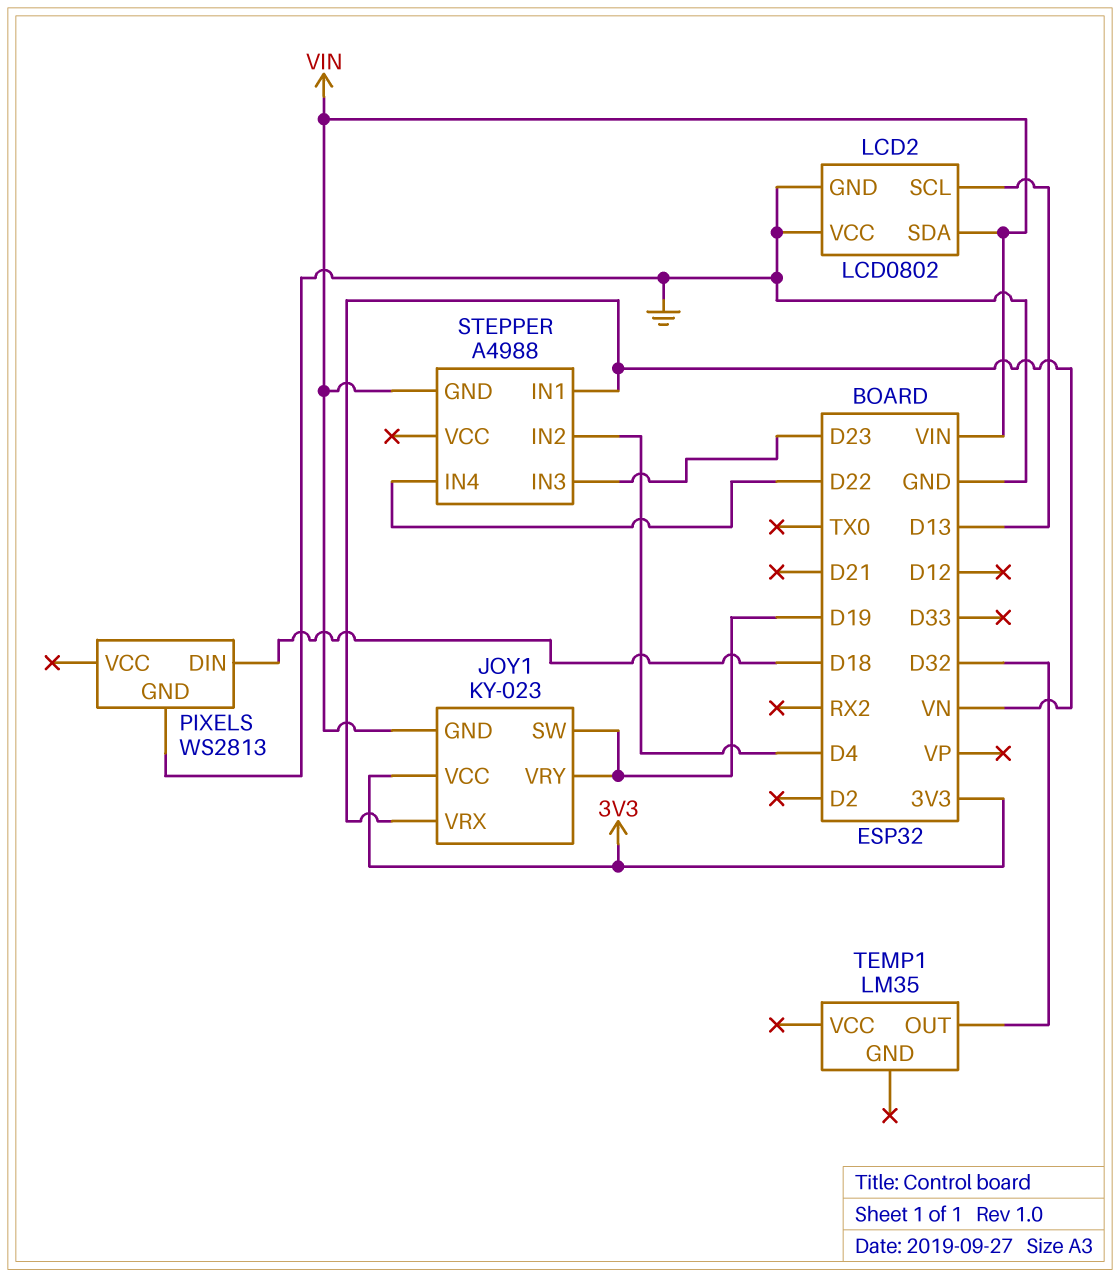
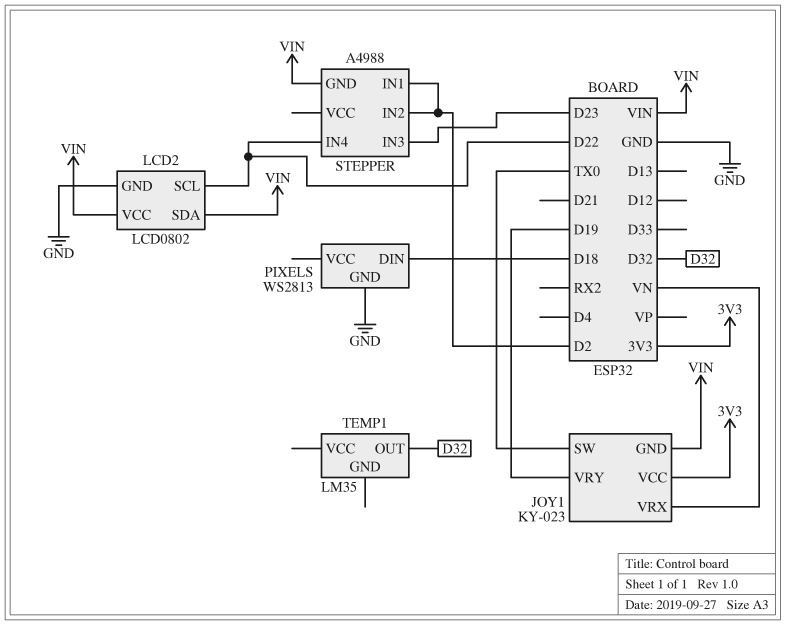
JOY1 pin SW: D19 -> TX0
LCD2 pin SCL: D13 -> D22
LCD2 pin VCC: GND -> VIN
STEPPER pin IN1: VN -> D2
STEPPER pin IN2: D4 -> D2

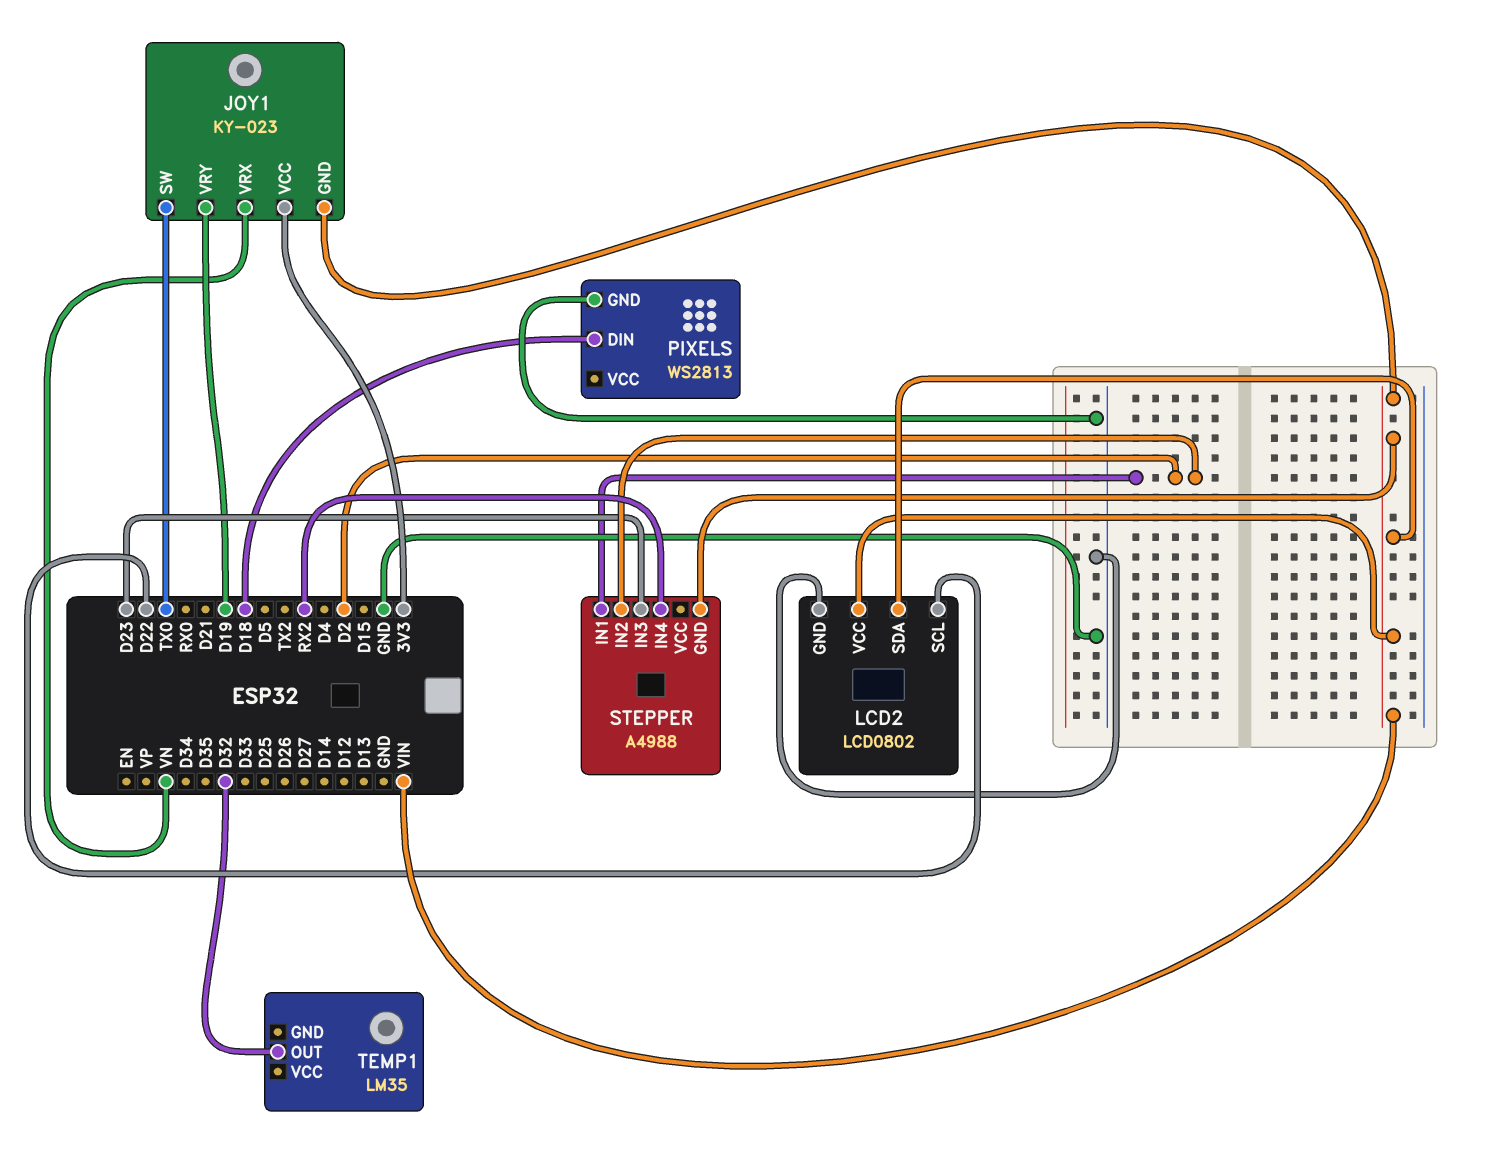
STEPPER pin IN4: D22 -> RX2

